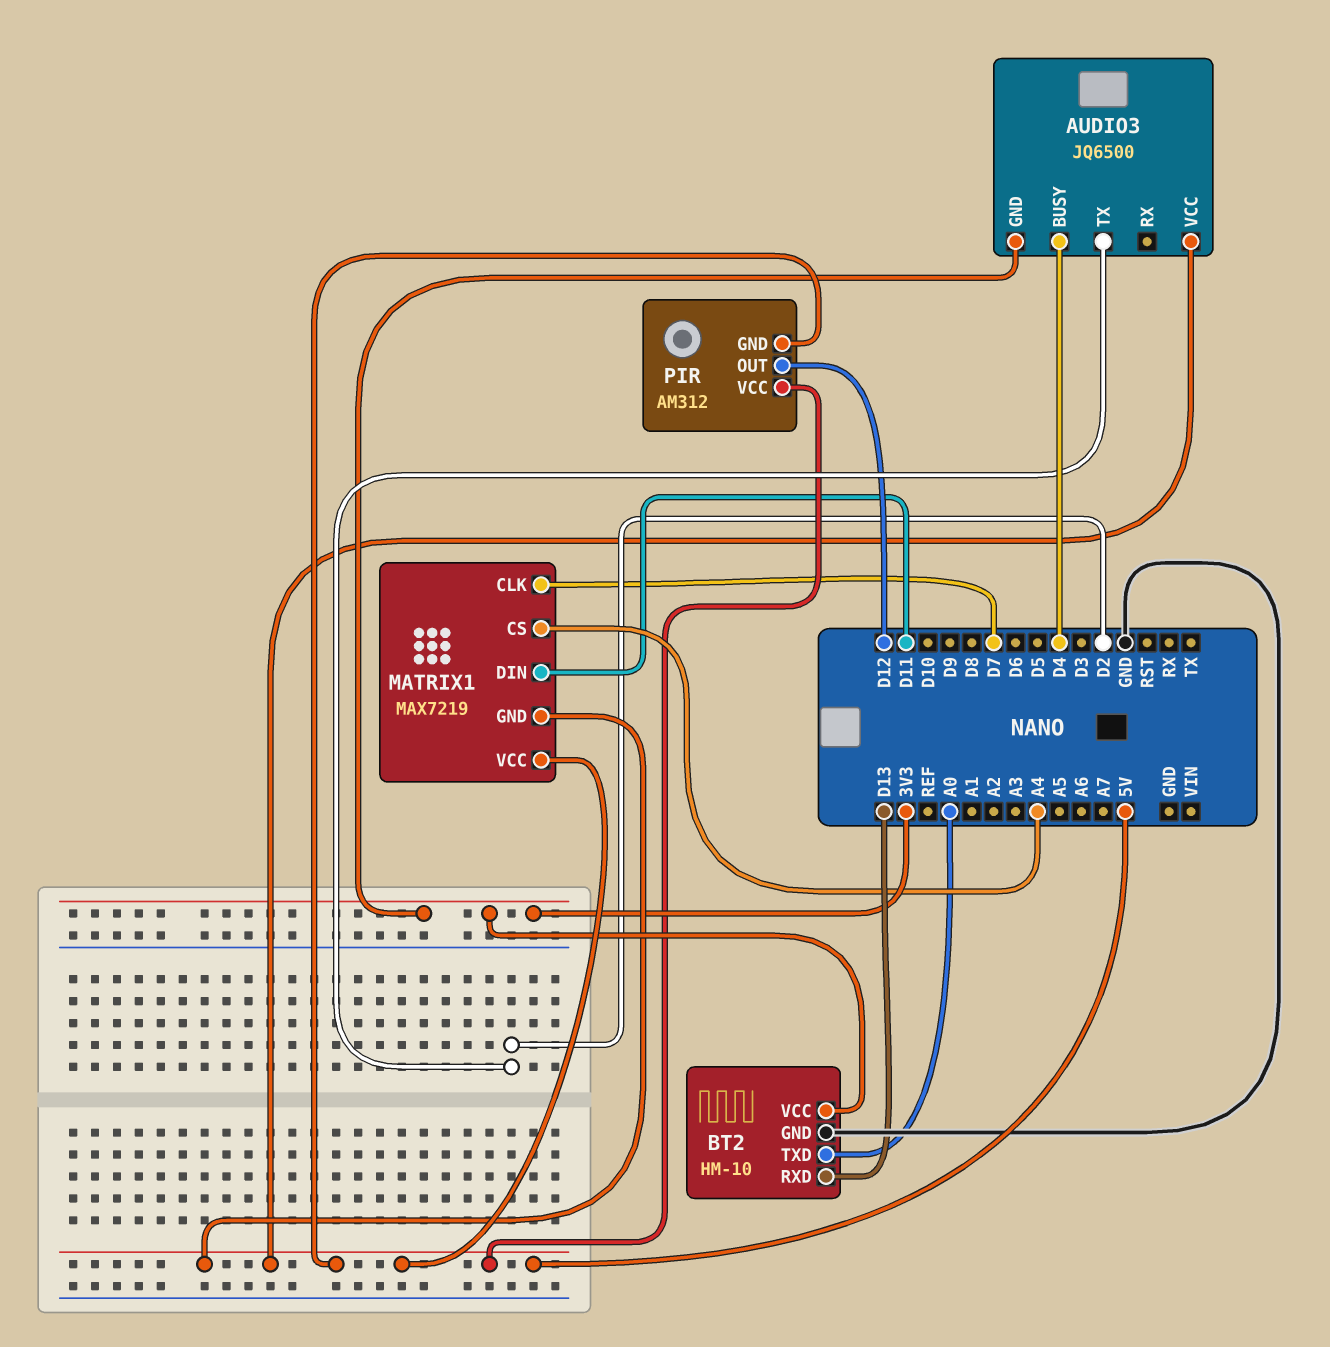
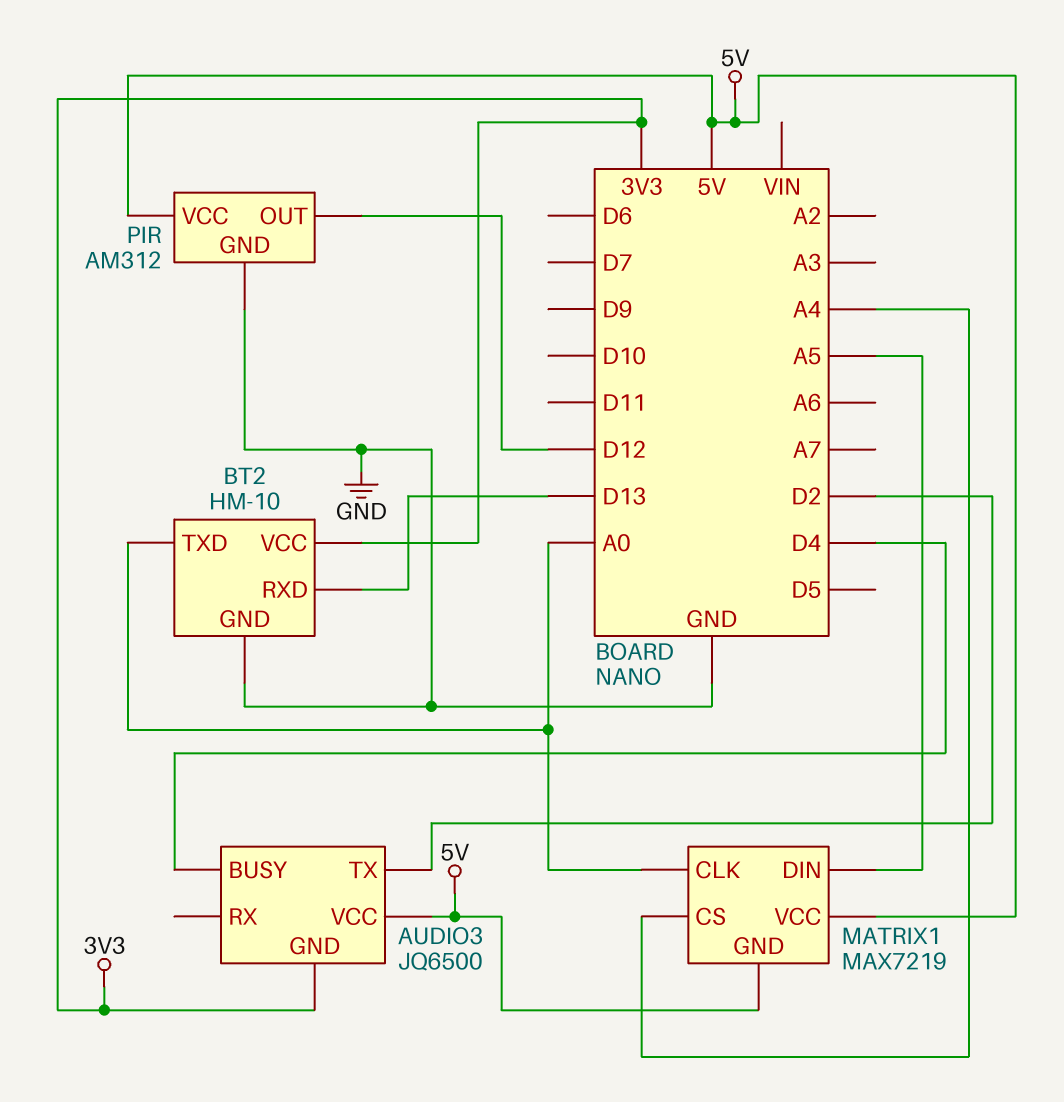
MATRIX1 pin CLK: D7 -> A0
MATRIX1 pin DIN: D11 -> A5
PIR pin GND: 5V -> GND

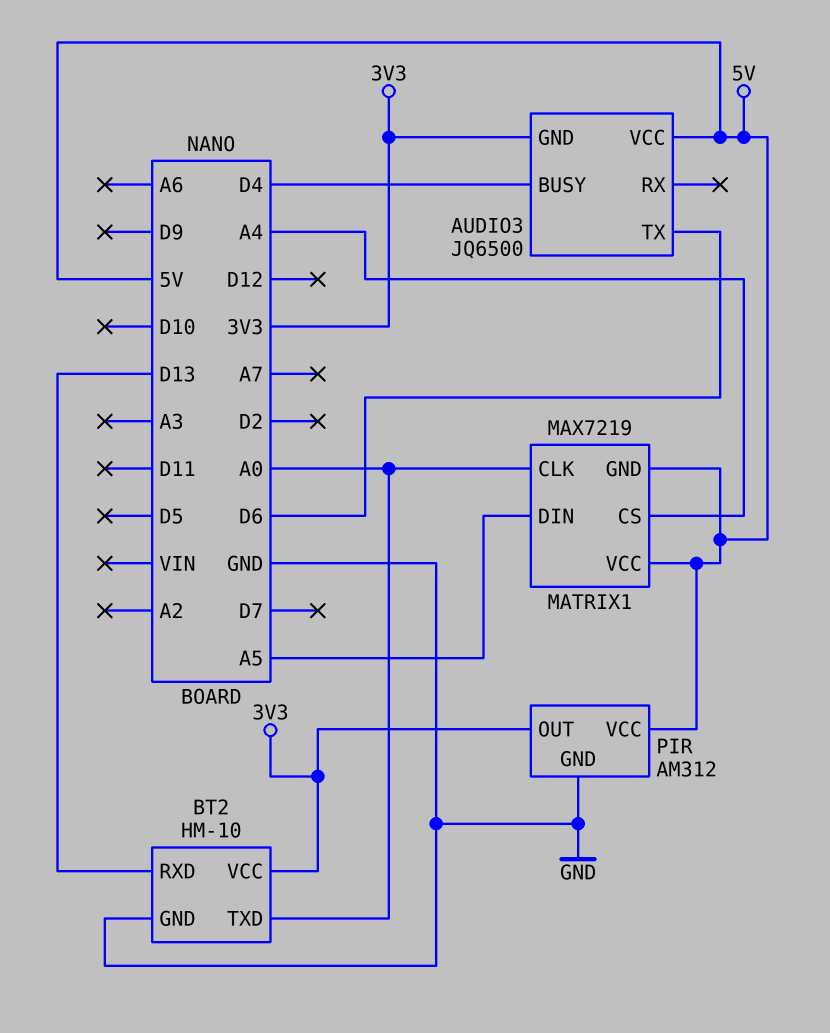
AUDIO3 pin TX: D2 -> D6
PIR pin OUT: D12 -> 3V3

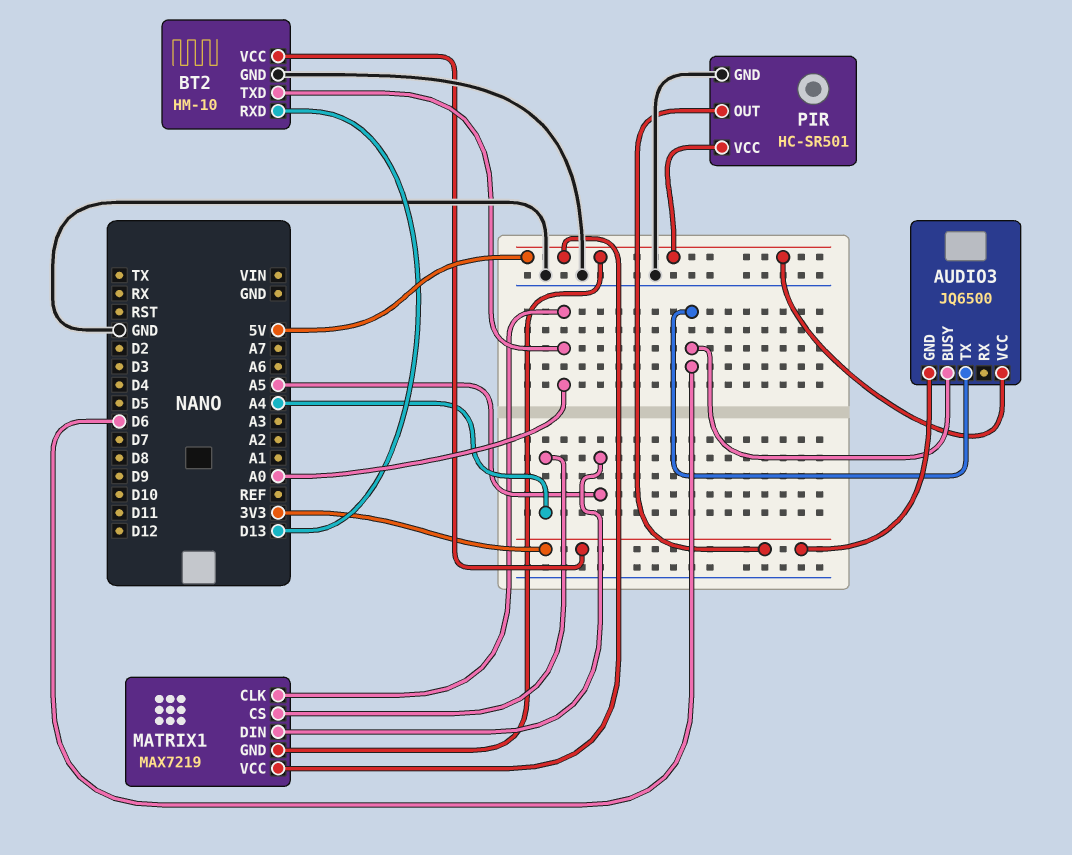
AUDIO3 pin BUSY: D4 -> D6
PIR: AM312 -> HC-SR501

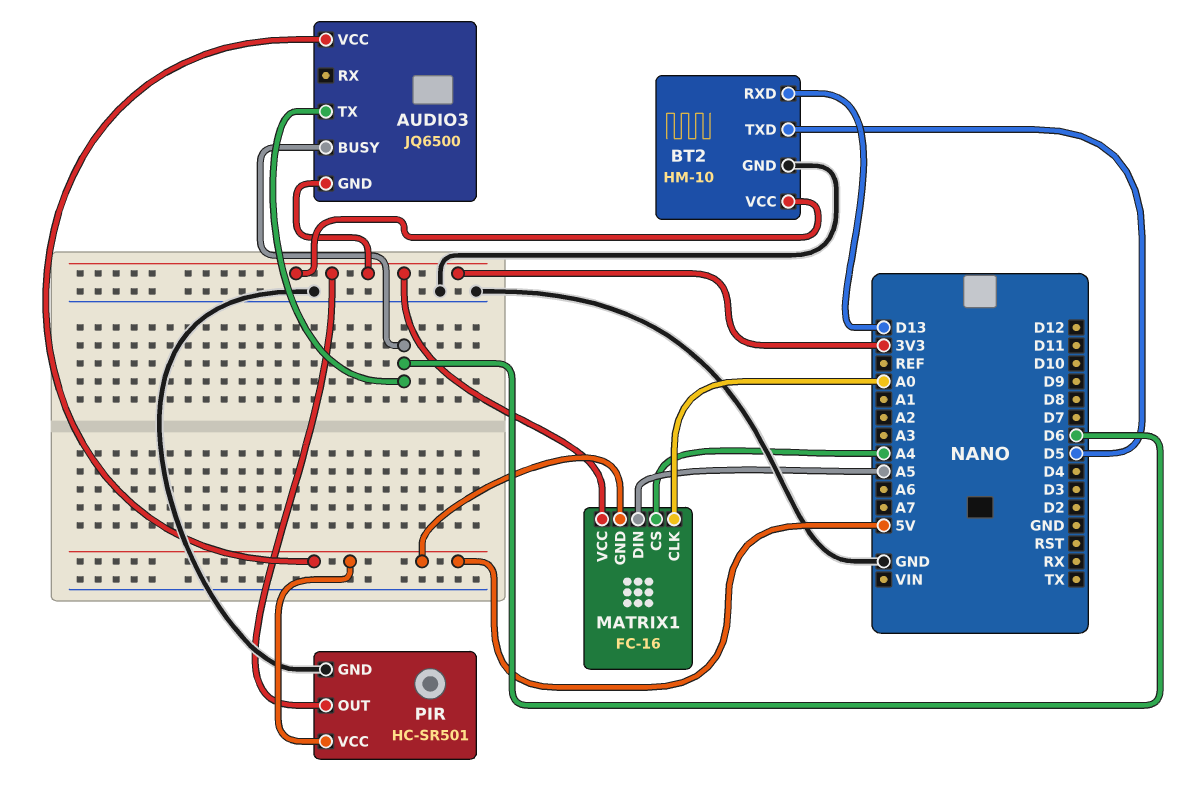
BT2 pin TXD: A0 -> D5
MATRIX1: MAX7219 -> FC-16
MATRIX1 pin VCC: 5V -> 3V3

